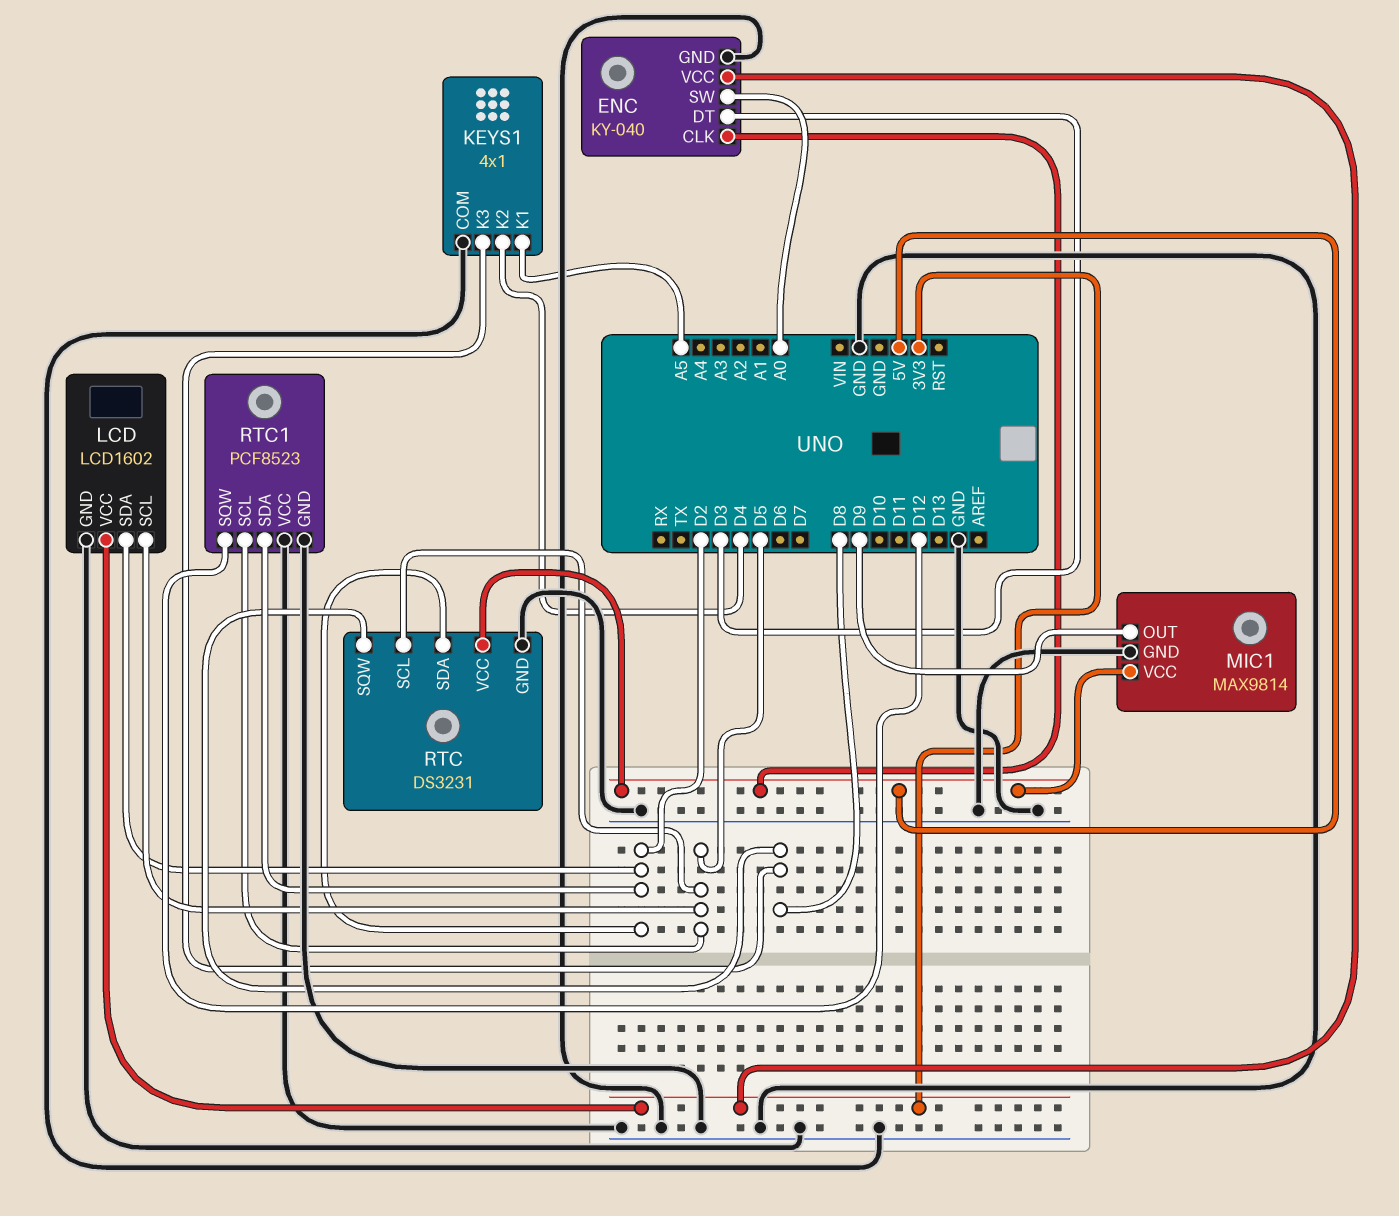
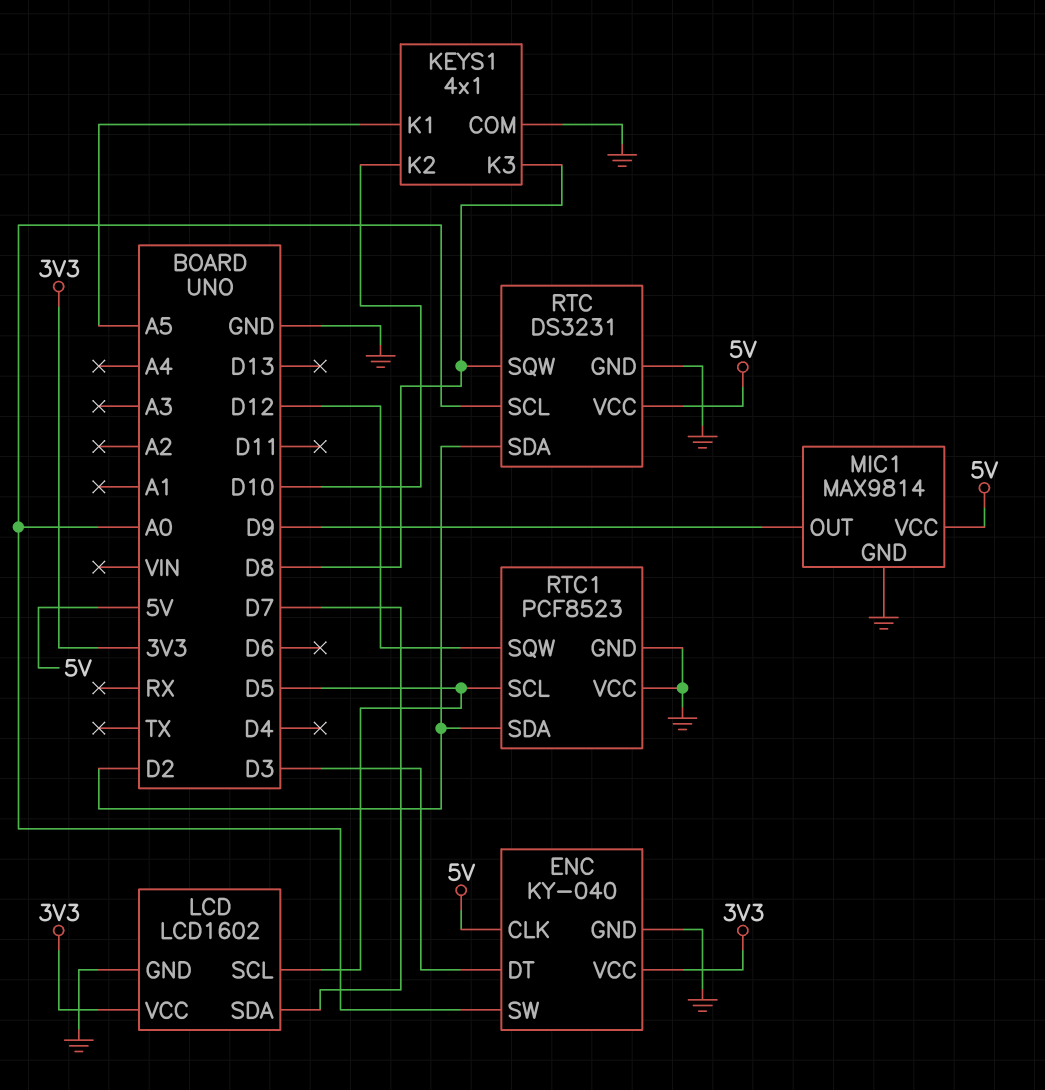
KEYS1 pin K2: D4 -> D10
LCD pin SDA: D2 -> D7
RTC pin SCL: D5 -> A0

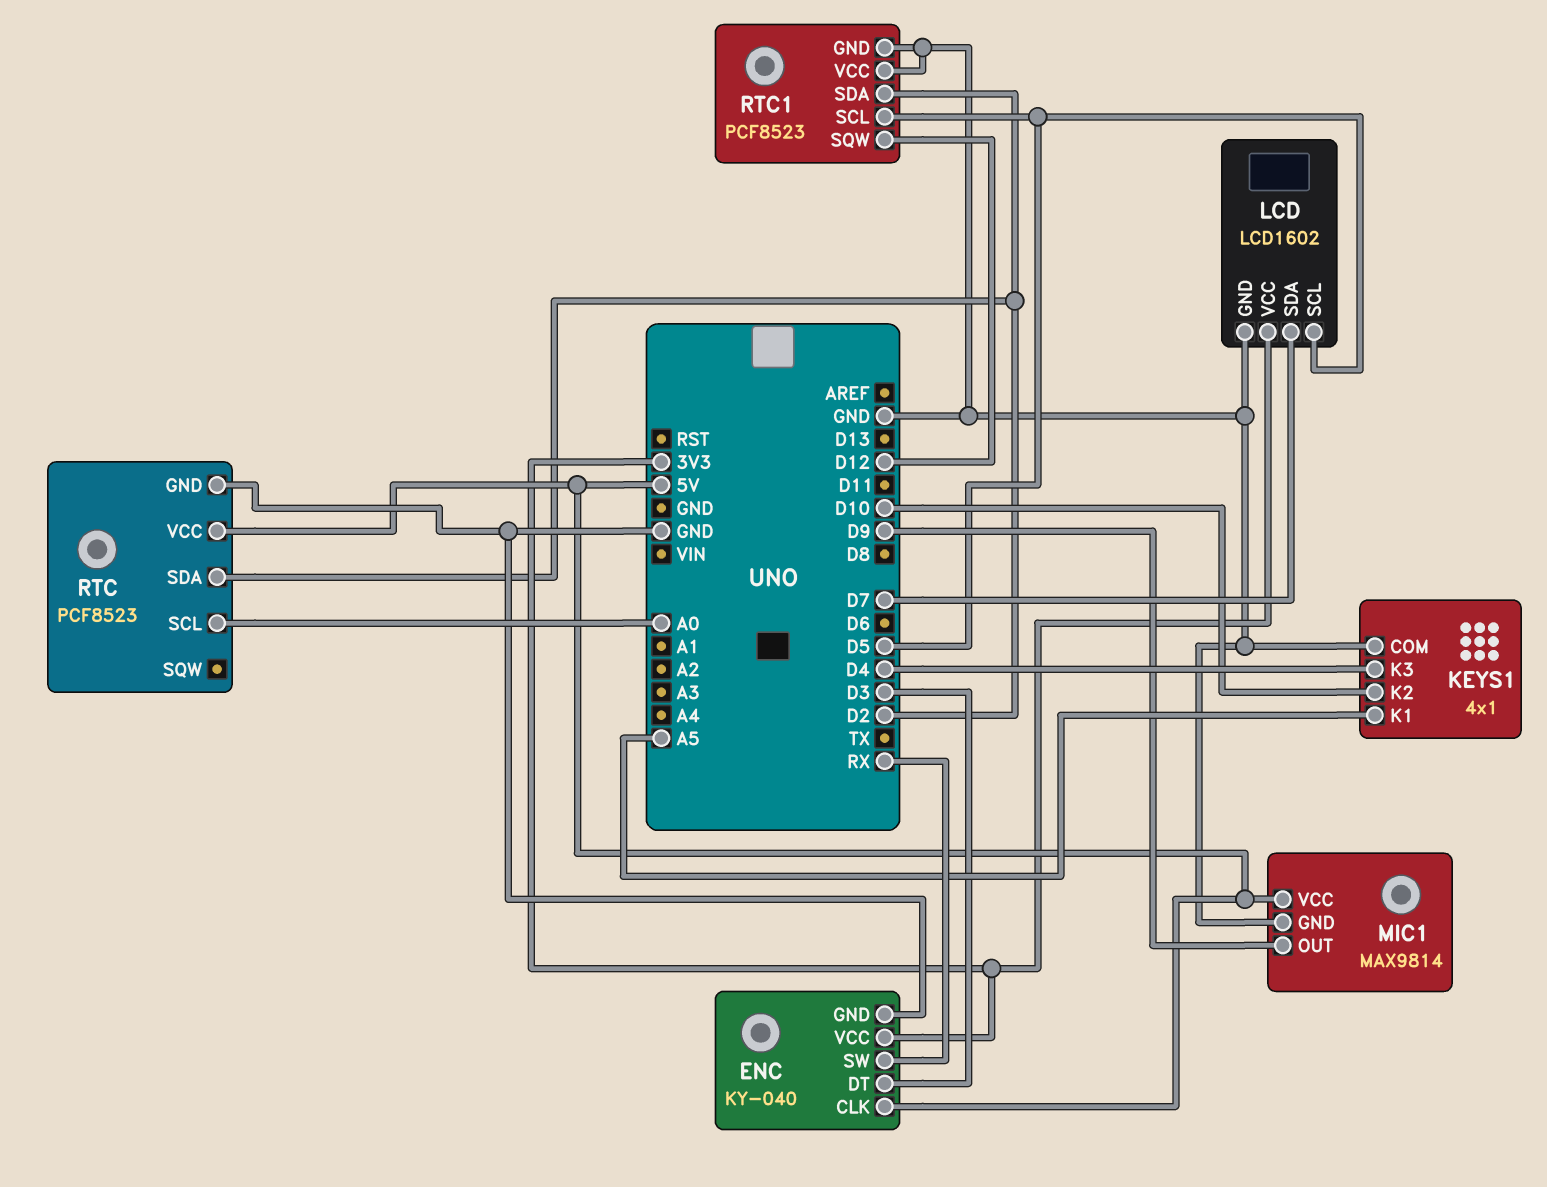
ENC pin SW: A0 -> RX
KEYS1 pin K3: D8 -> D4
RTC: DS3231 -> PCF8523
RTC pin SQW: D8 -> none

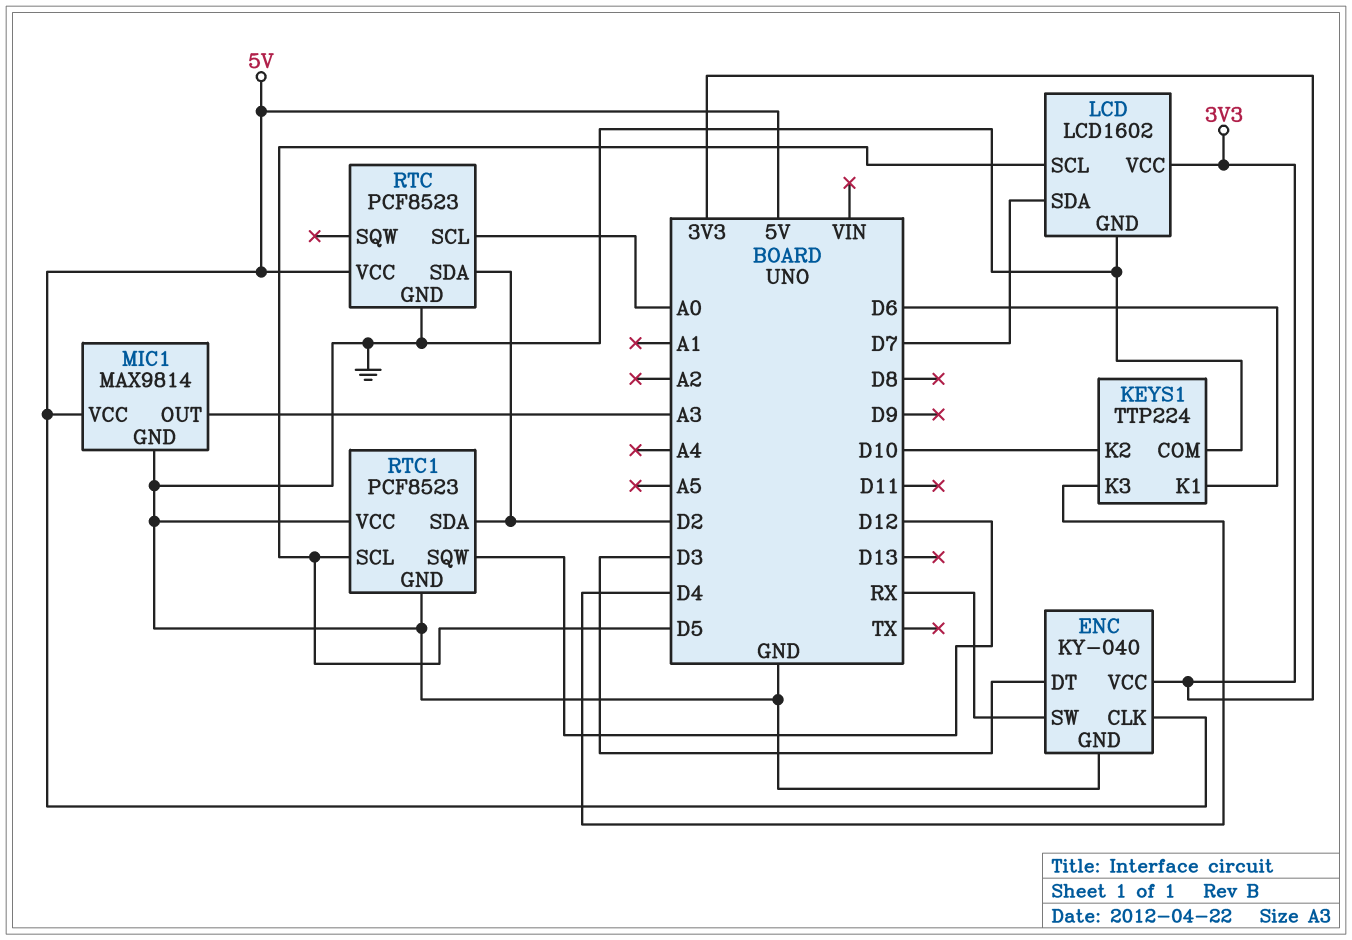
KEYS1: 4x1 -> TTP224
KEYS1 pin K1: A5 -> D6
MIC1 pin OUT: D9 -> A3

